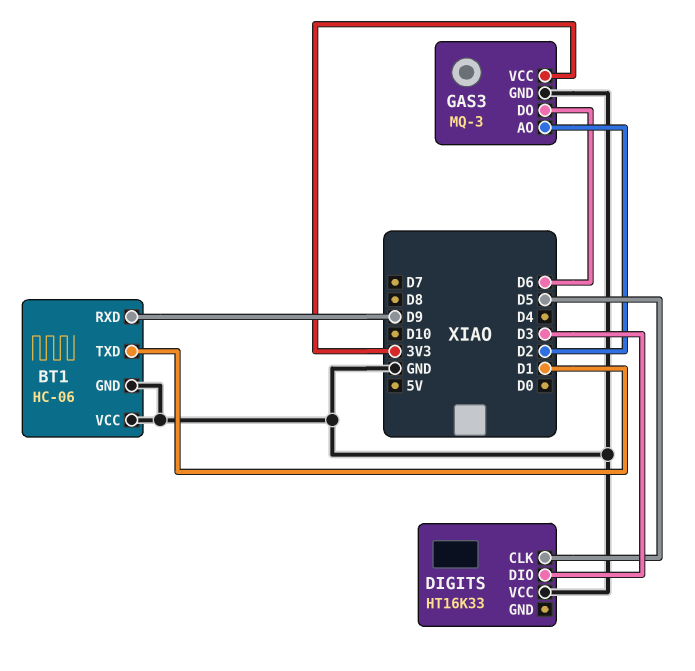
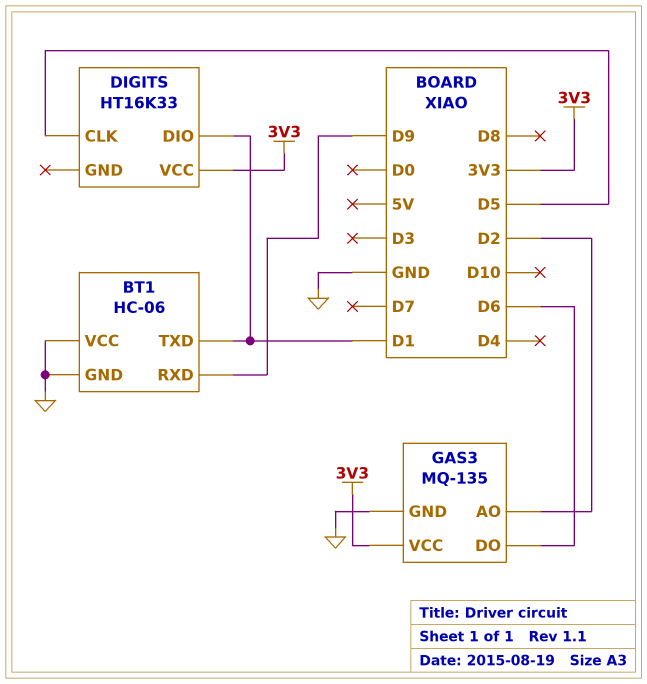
DIGITS pin DIO: D3 -> D1
DIGITS pin VCC: GND -> 3V3
GAS3: MQ-3 -> MQ-135

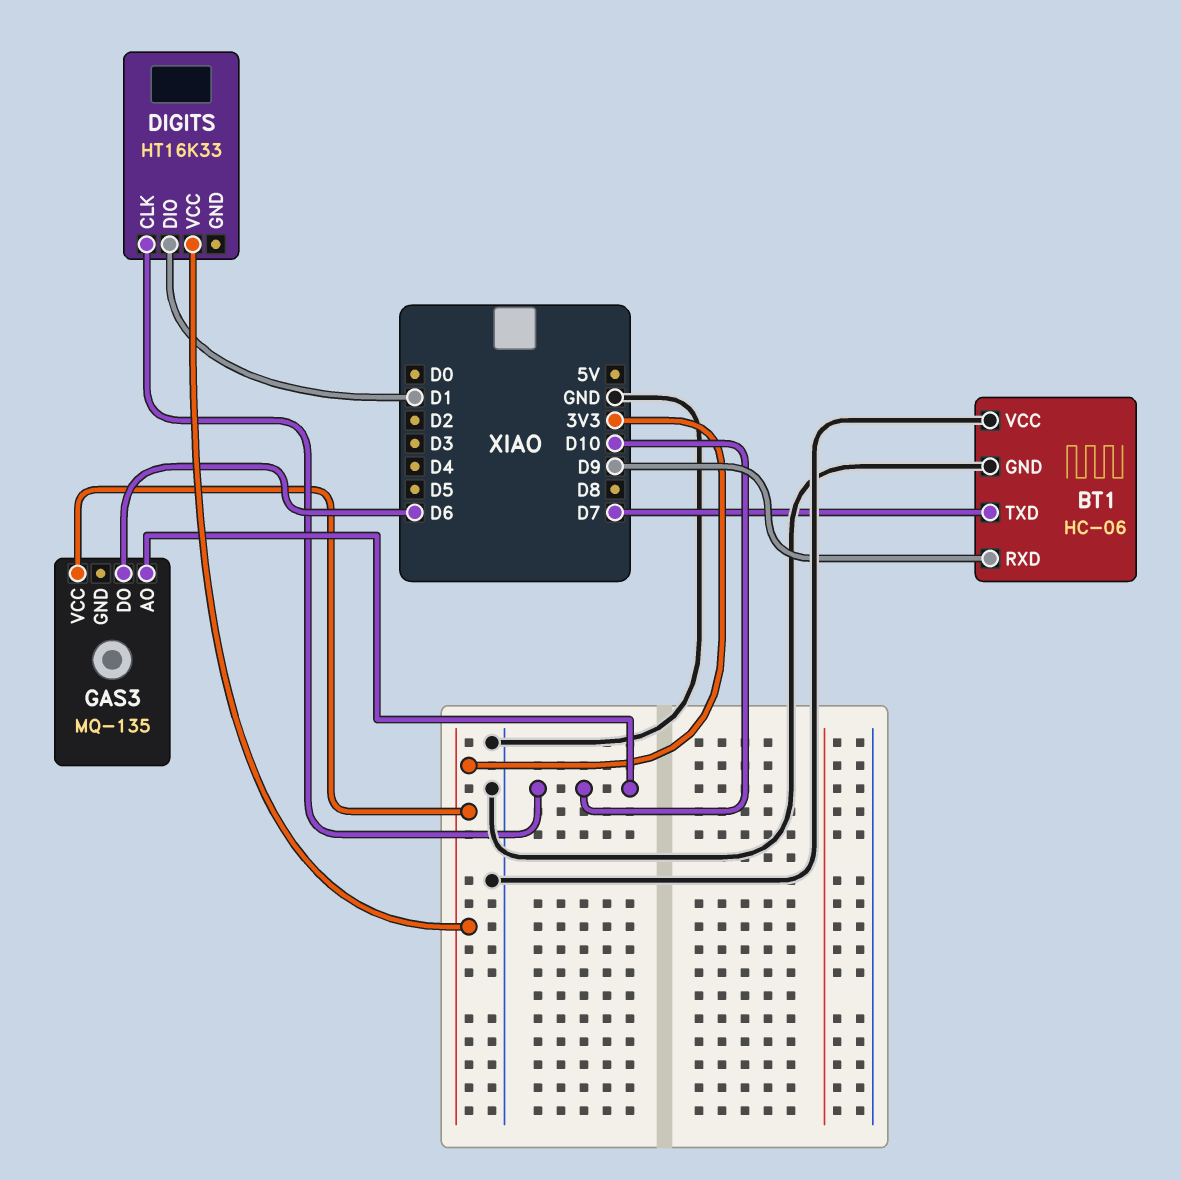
BT1 pin TXD: D1 -> D7
DIGITS pin CLK: D5 -> D10
GAS3 pin AO: D2 -> D10
GAS3 pin GND: GND -> none

